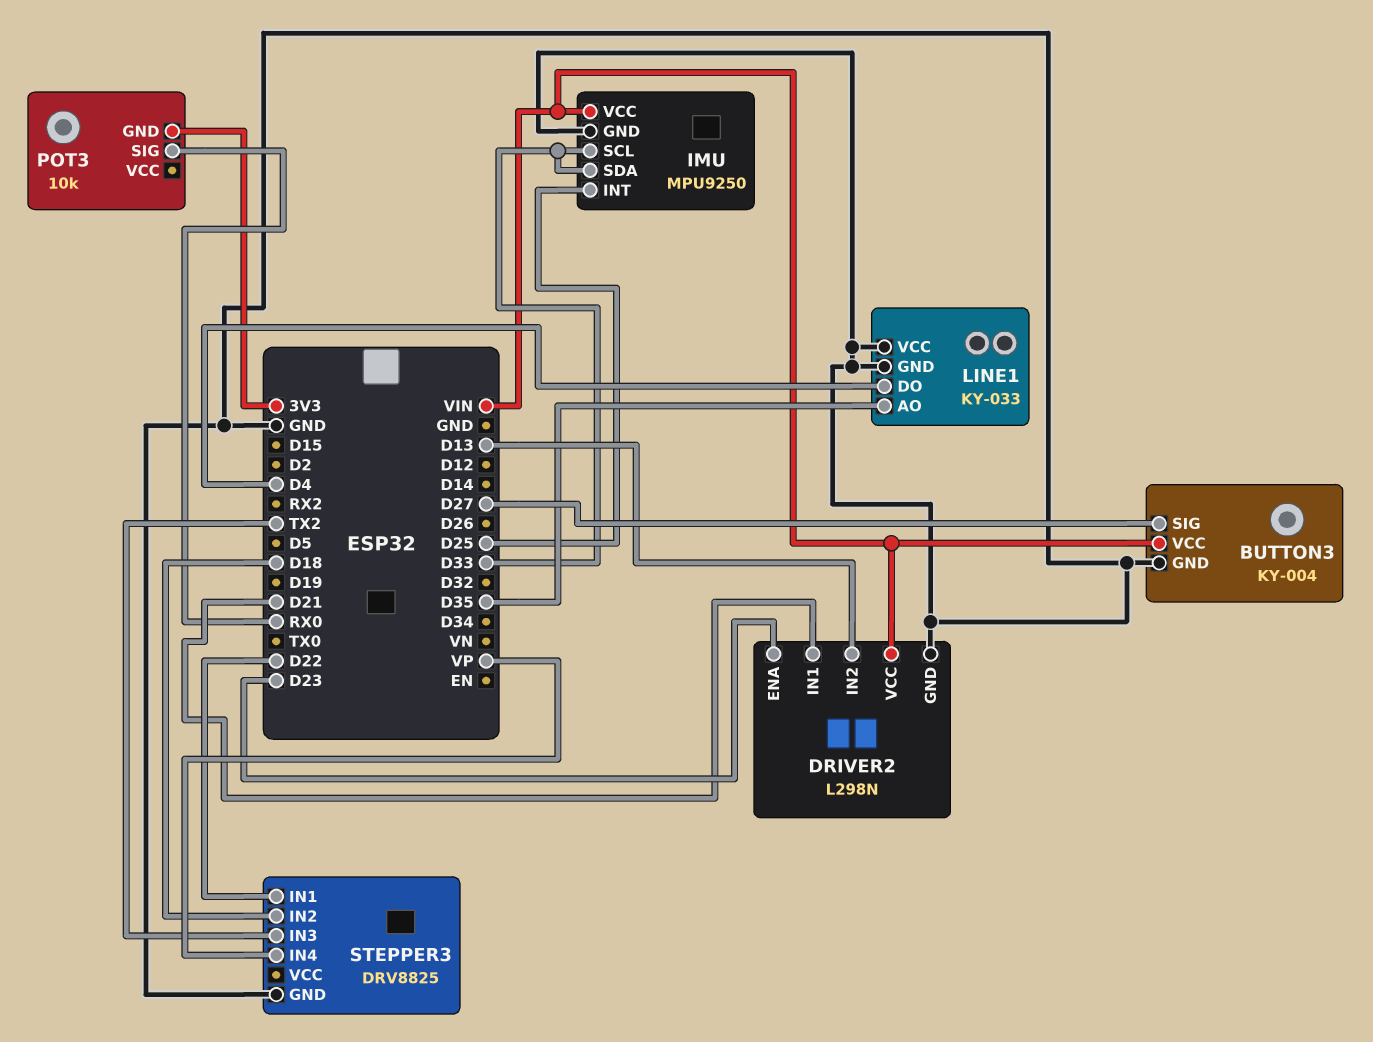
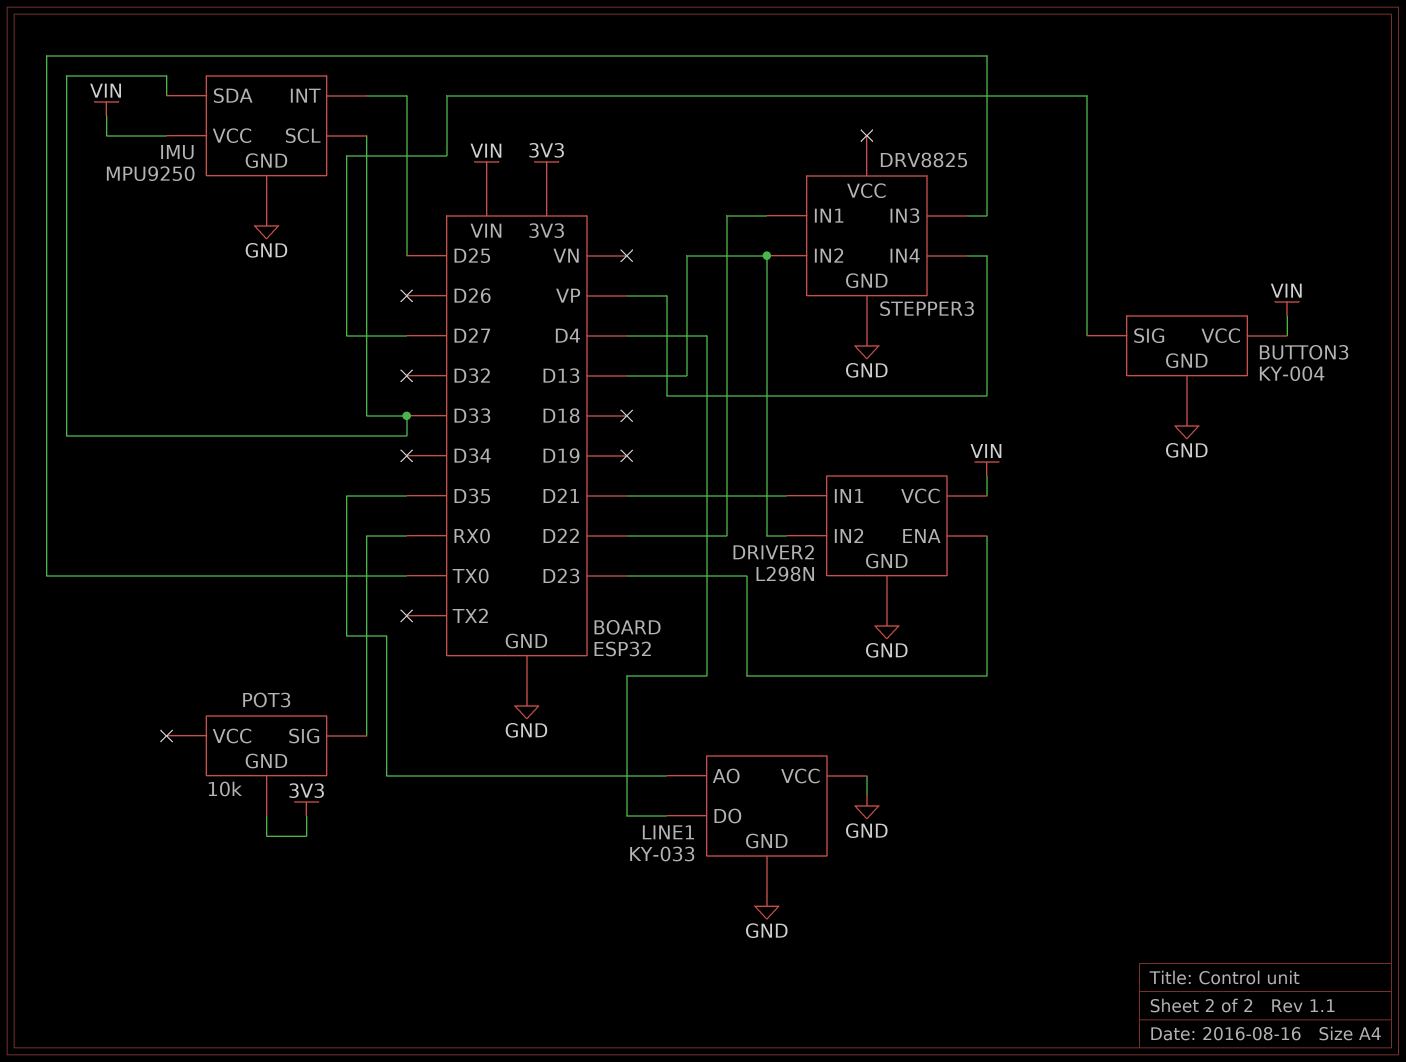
STEPPER3 pin IN2: D18 -> D13
STEPPER3 pin IN3: TX2 -> TX0

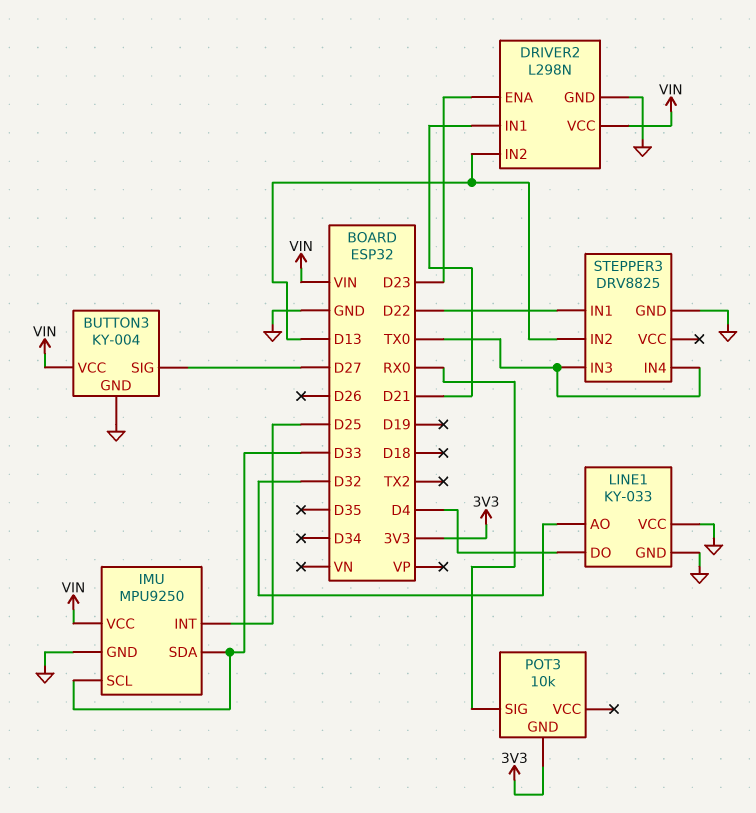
LINE1 pin AO: D35 -> D32
STEPPER3 pin IN4: VP -> TX0

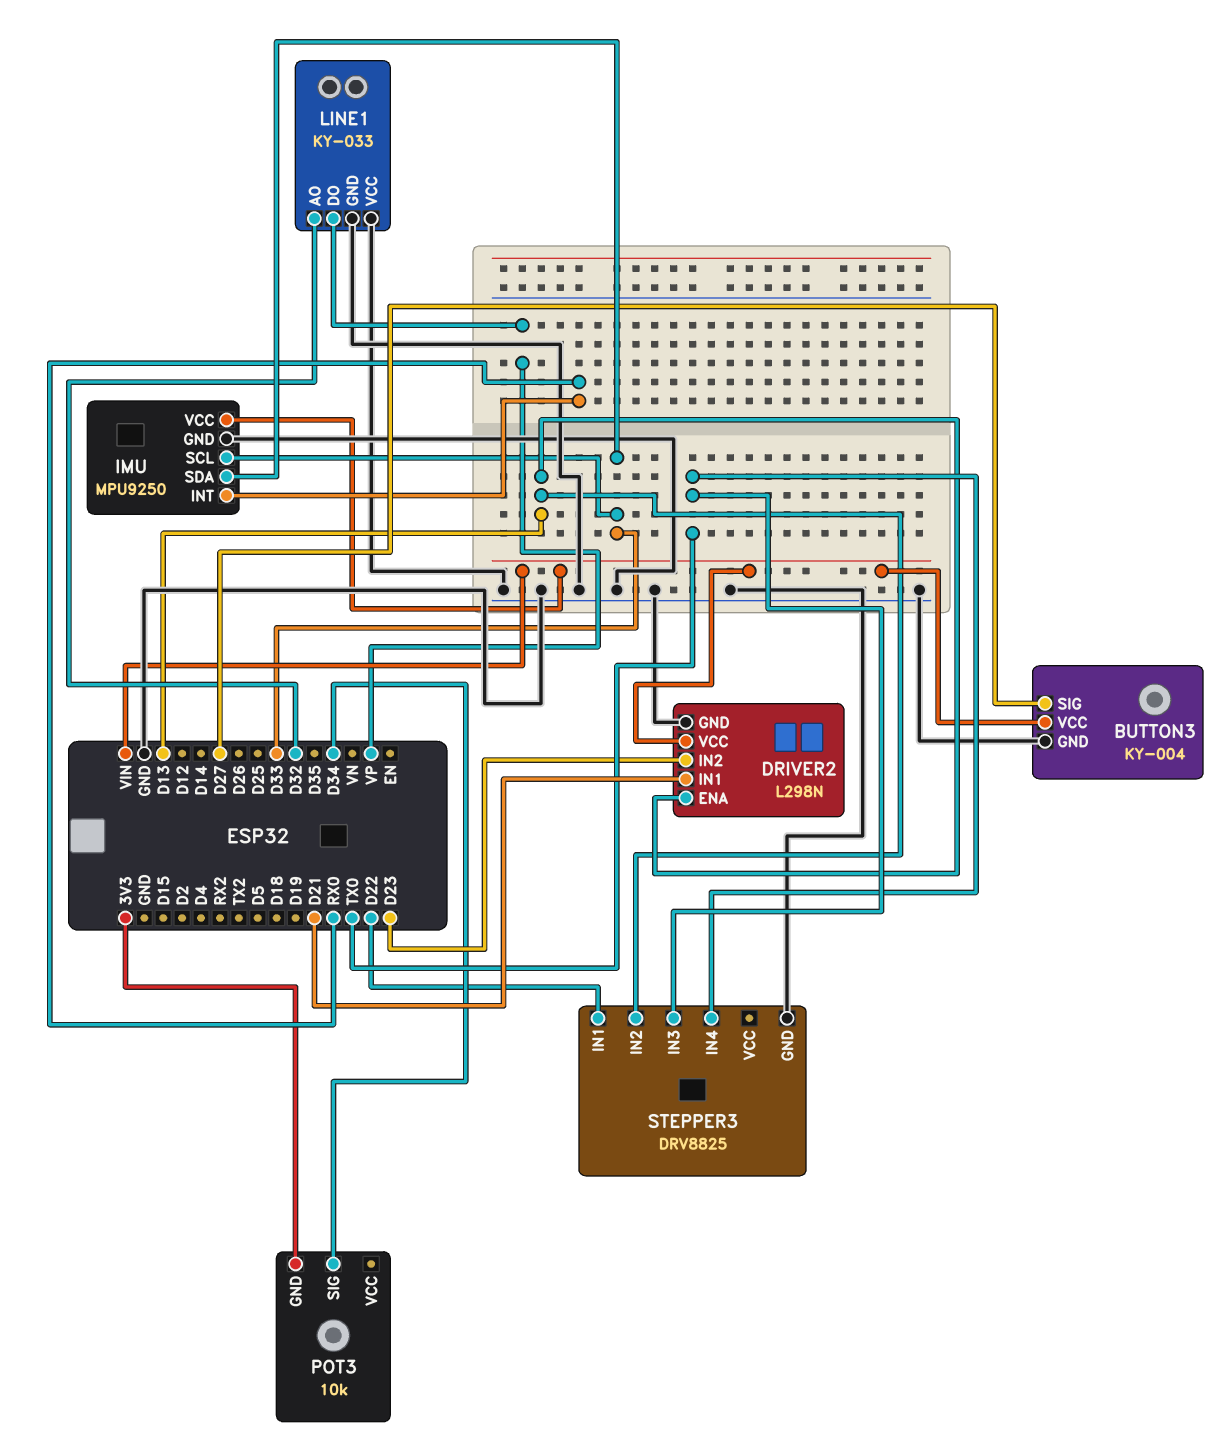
DRIVER2 pin ENA: D23 -> D13
DRIVER2 pin IN2: D13 -> D23
IMU pin INT: D25 -> RX0
LINE1 pin DO: D4 -> VP
POT3 pin SIG: RX0 -> D34

